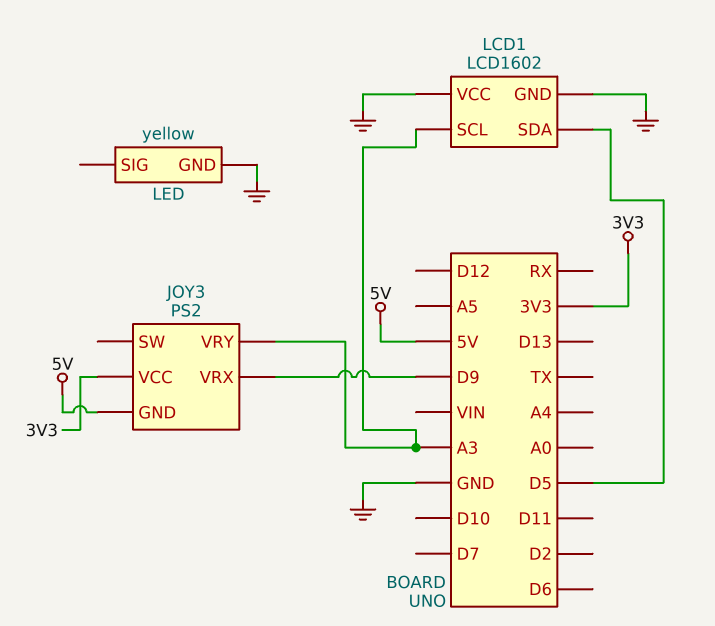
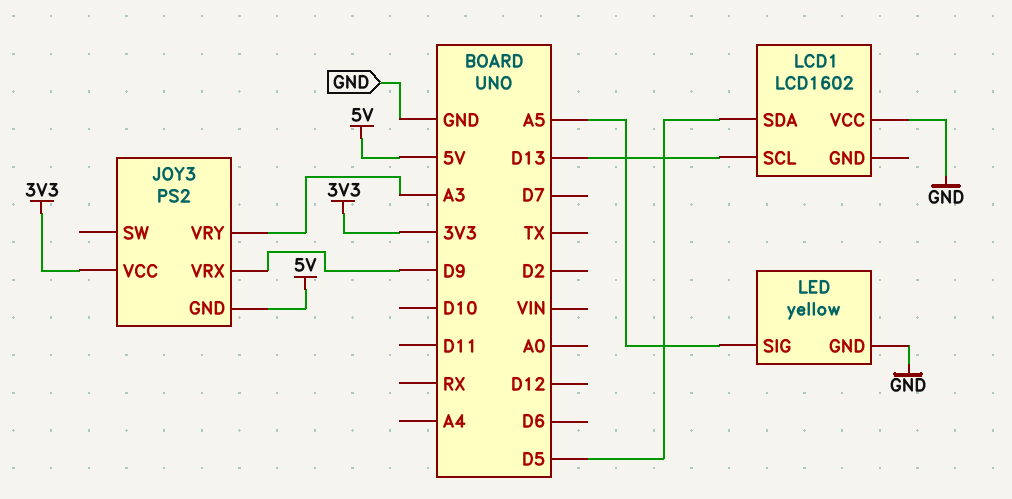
LCD1 pin GND: GND -> none
LCD1 pin SCL: A3 -> D13
LED pin SIG: none -> A5

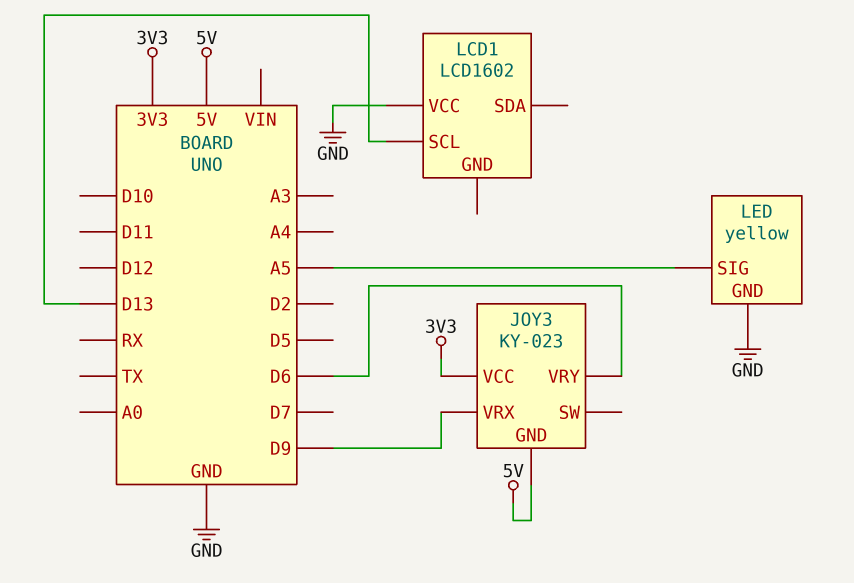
JOY3: PS2 -> KY-023
JOY3 pin VRY: A3 -> D6
LCD1 pin SDA: D5 -> none

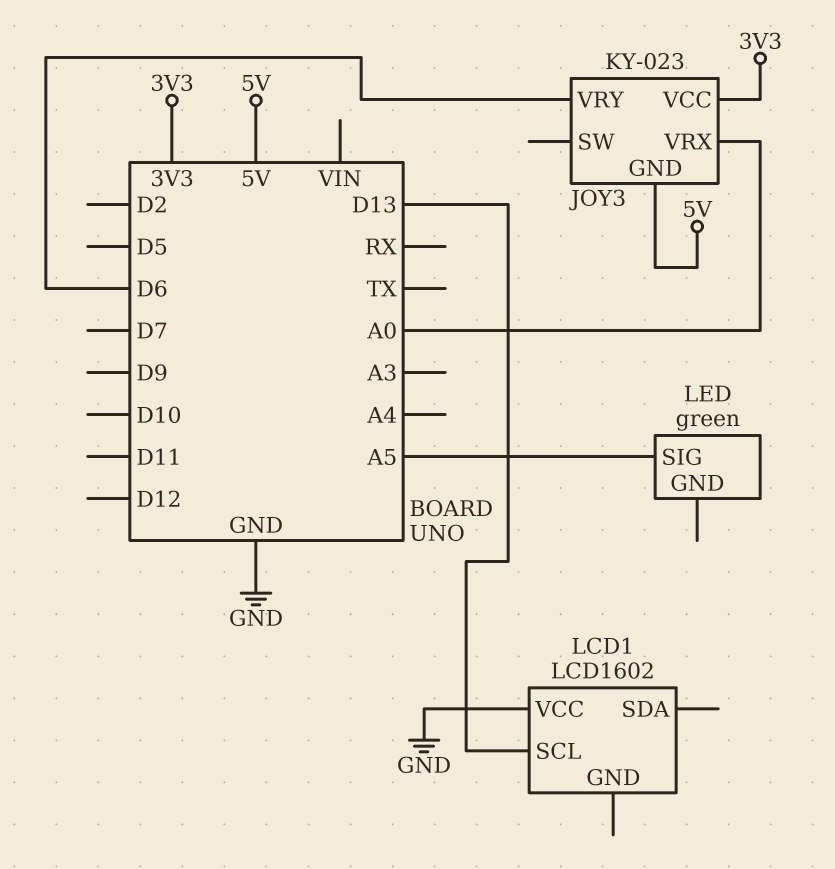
JOY3 pin VRX: D9 -> A0
LED: yellow -> green
LED pin GND: GND -> none

